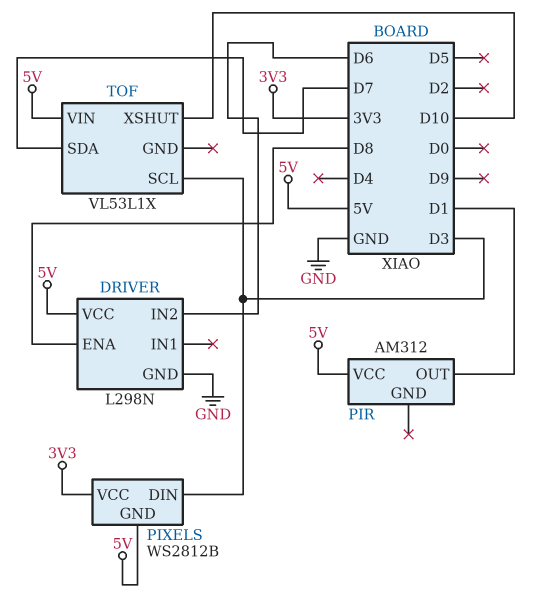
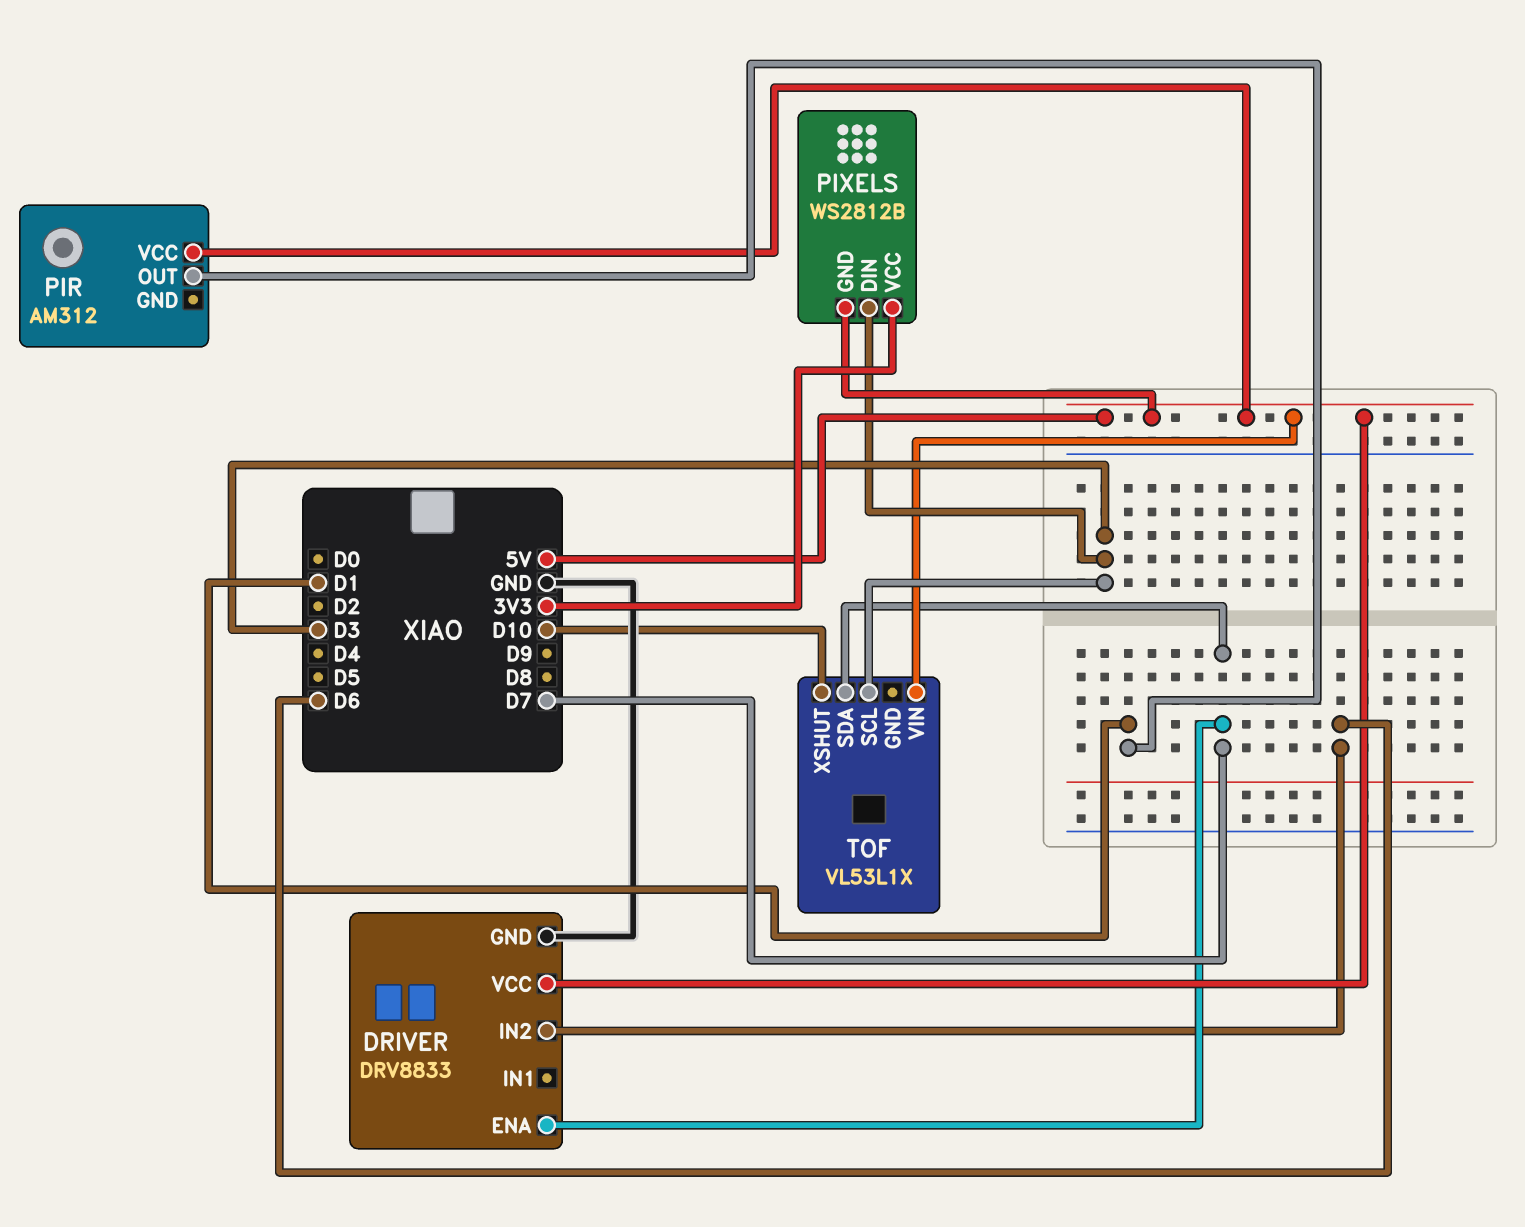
DRIVER: L298N -> DRV8833
DRIVER pin ENA: D8 -> D7

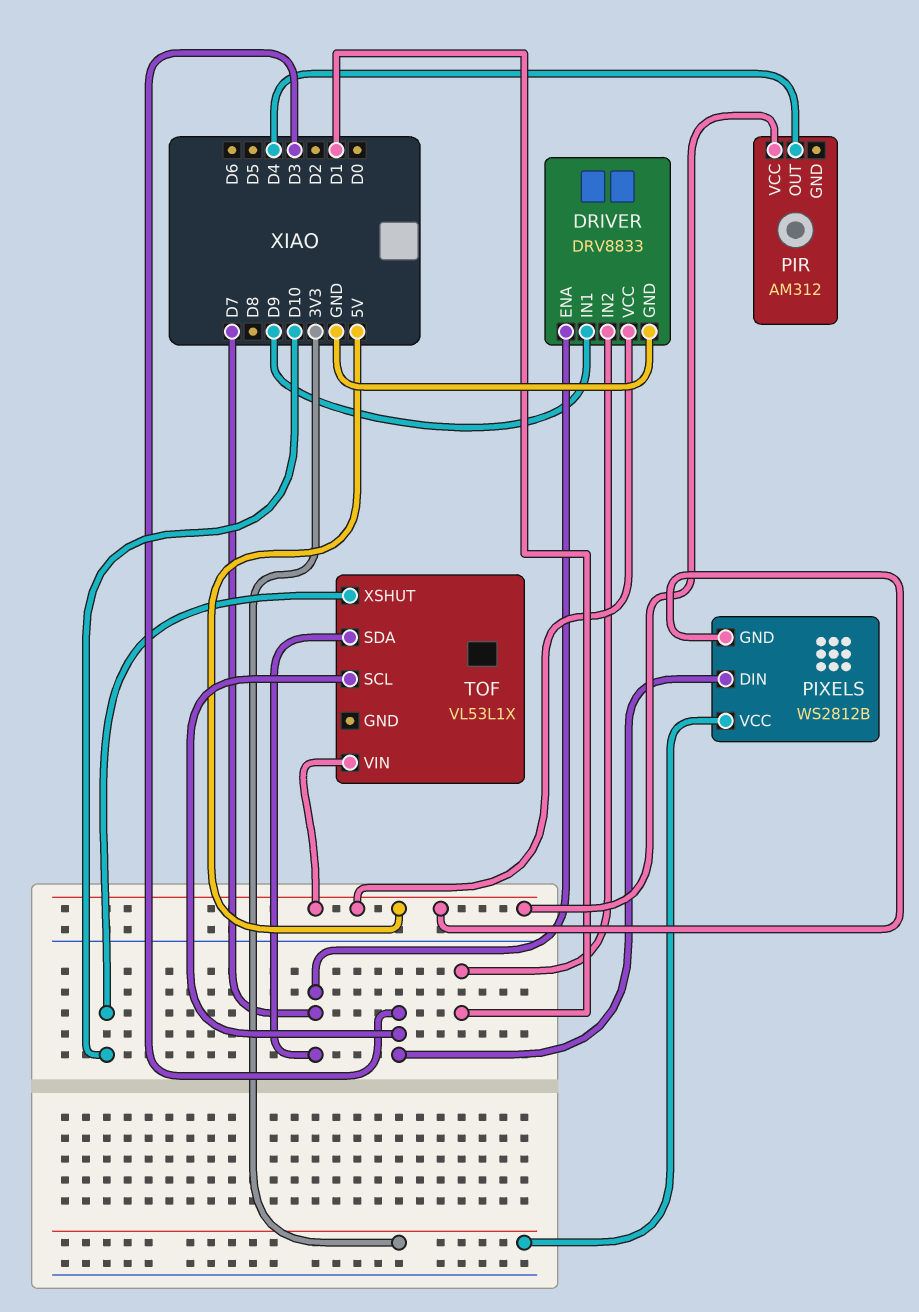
DRIVER pin IN1: none -> D9
DRIVER pin IN2: D6 -> D1
PIR pin OUT: D1 -> D4

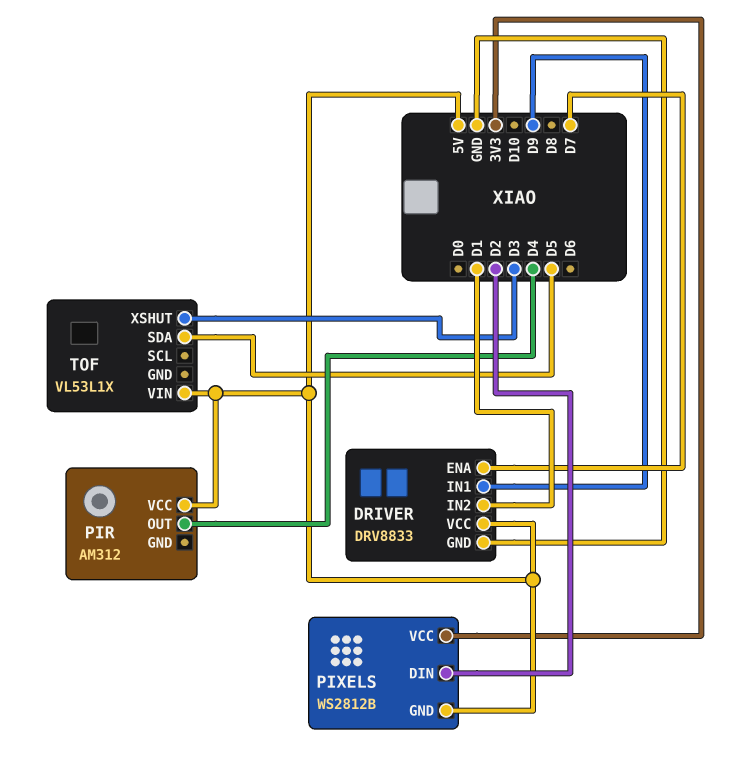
PIXELS pin DIN: D3 -> D2
TOF pin SCL: D3 -> none
TOF pin SDA: D7 -> D5
TOF pin XSHUT: D10 -> D3

